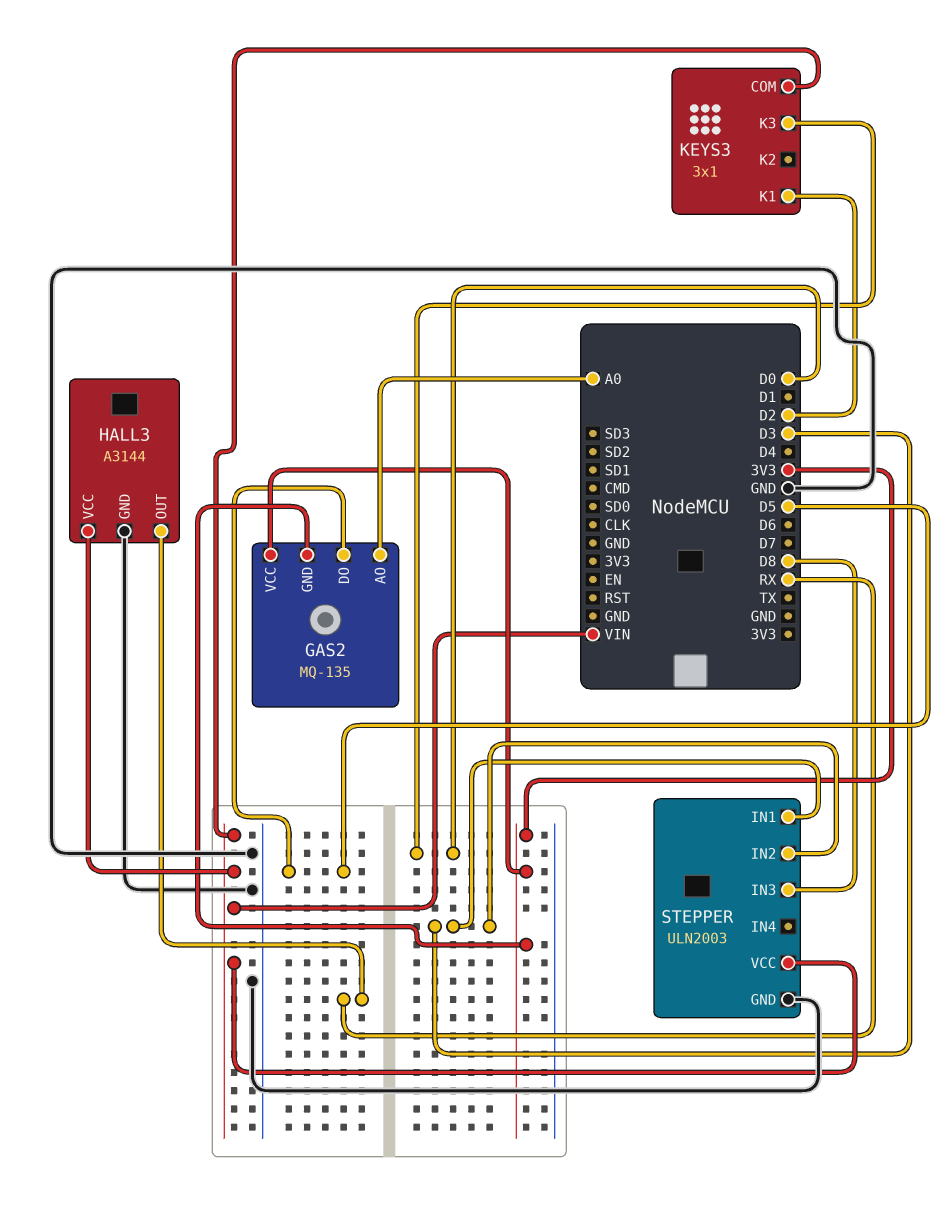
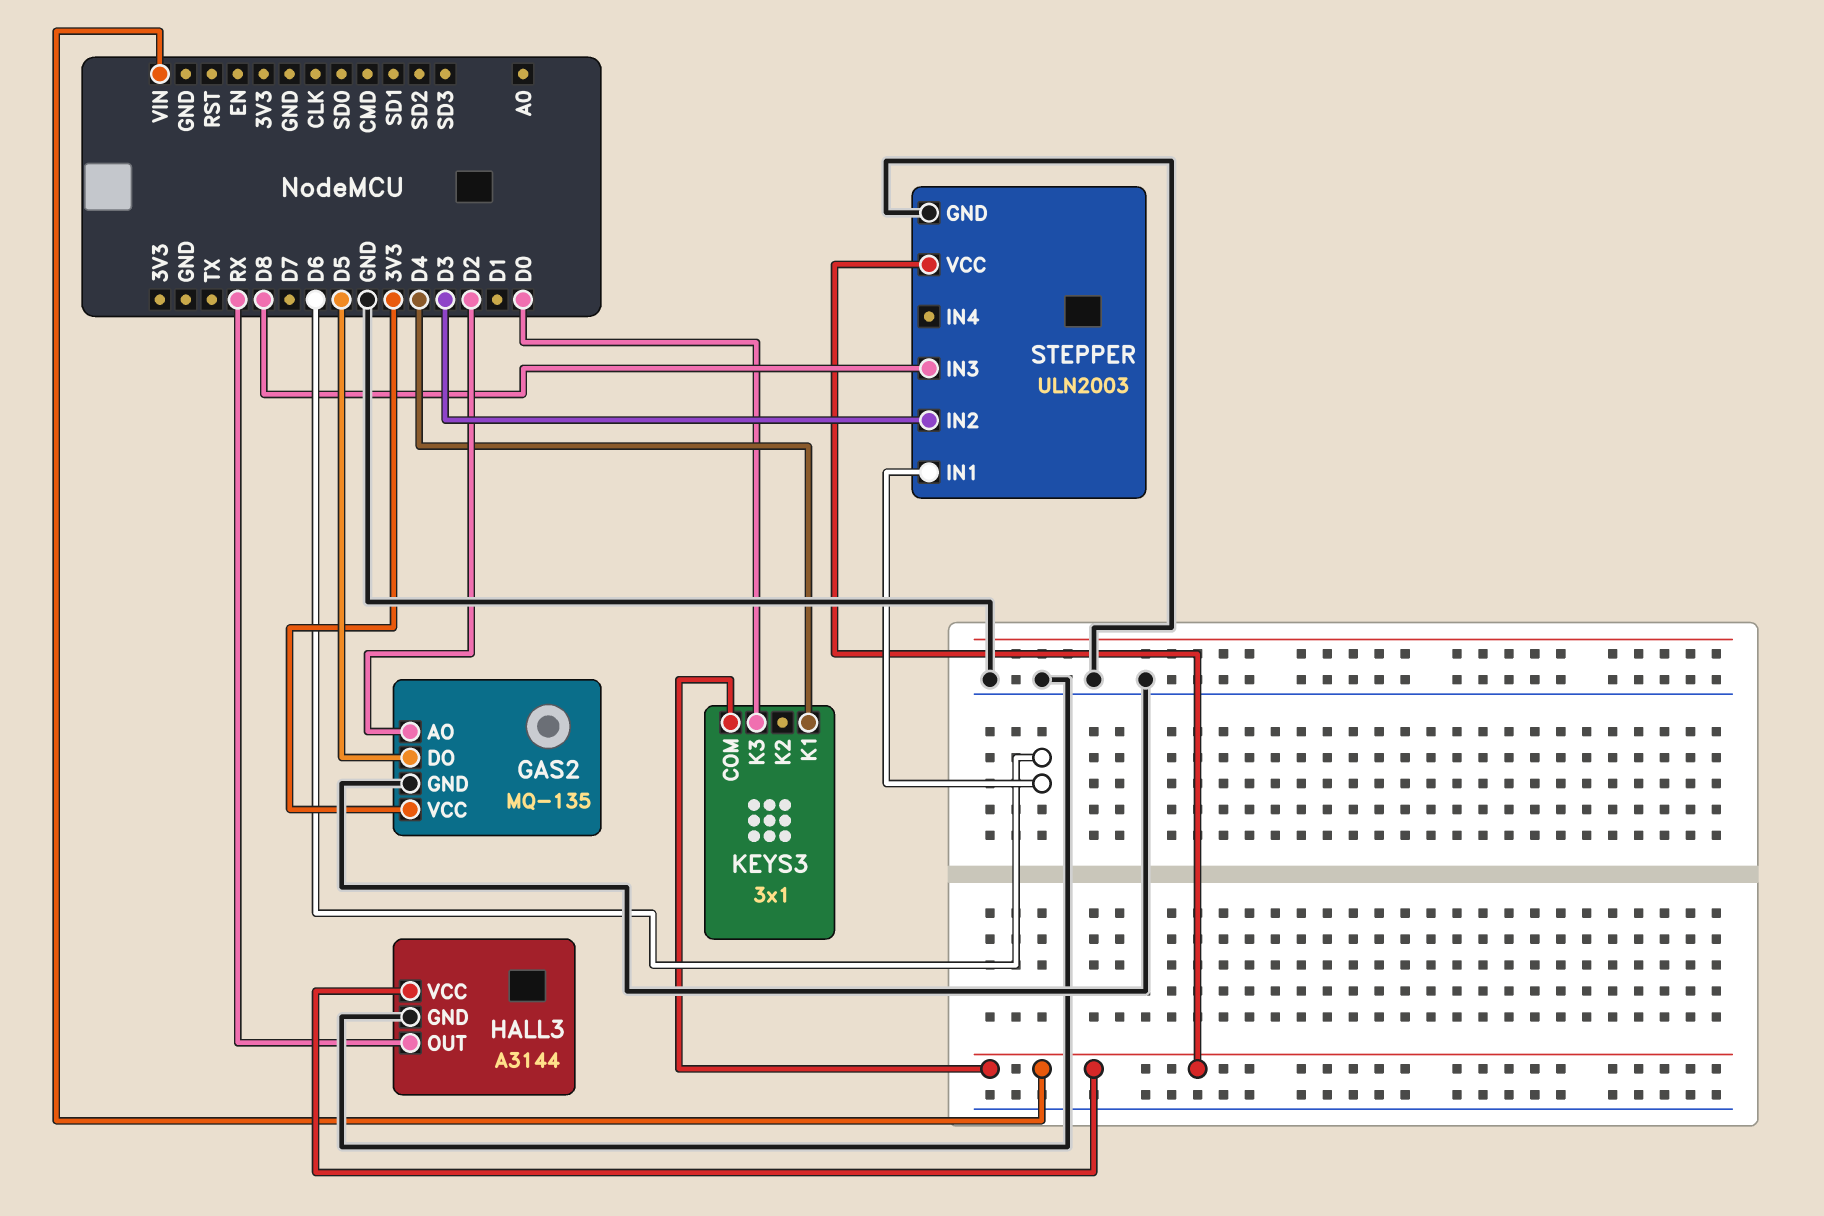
GAS2 pin AO: A0 -> D2
GAS2 pin GND: 3V3 -> GND
KEYS3 pin K1: D2 -> D4
STEPPER pin IN1: D3 -> D6

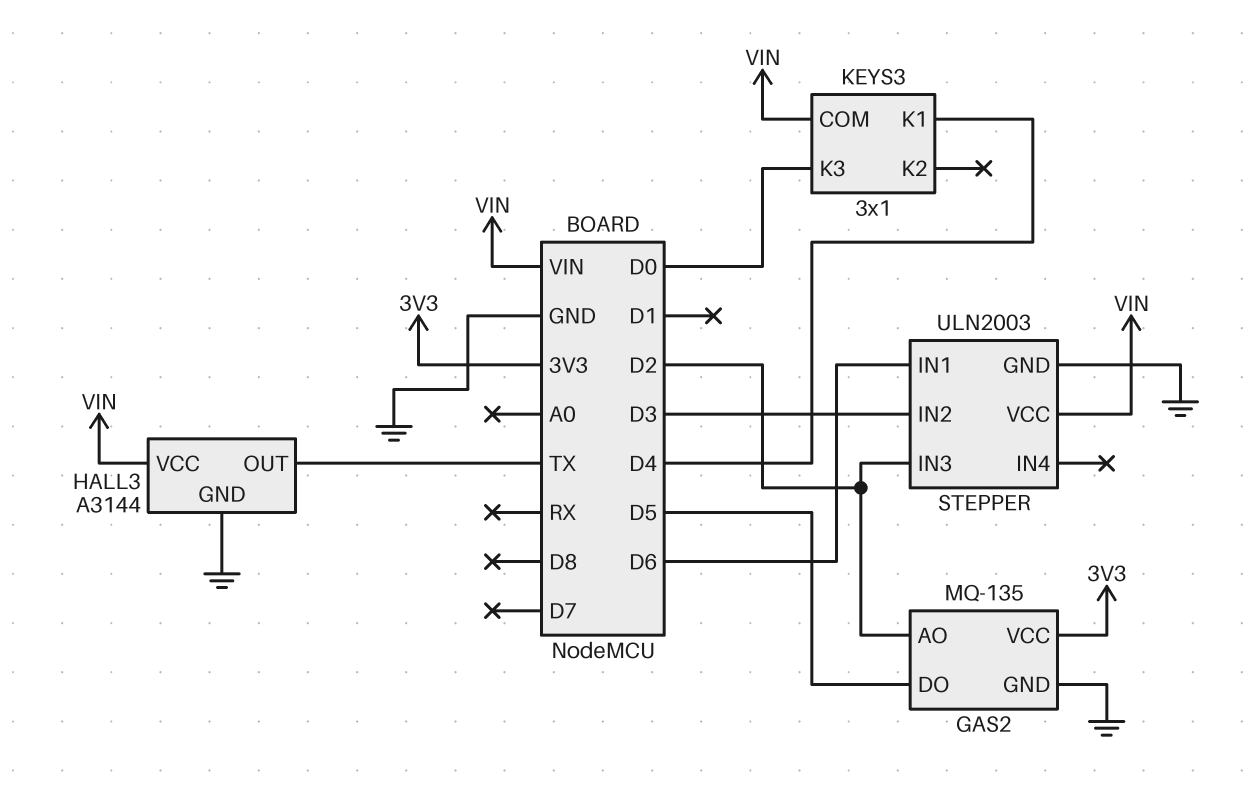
HALL3 pin OUT: RX -> TX
STEPPER pin IN3: D8 -> D2

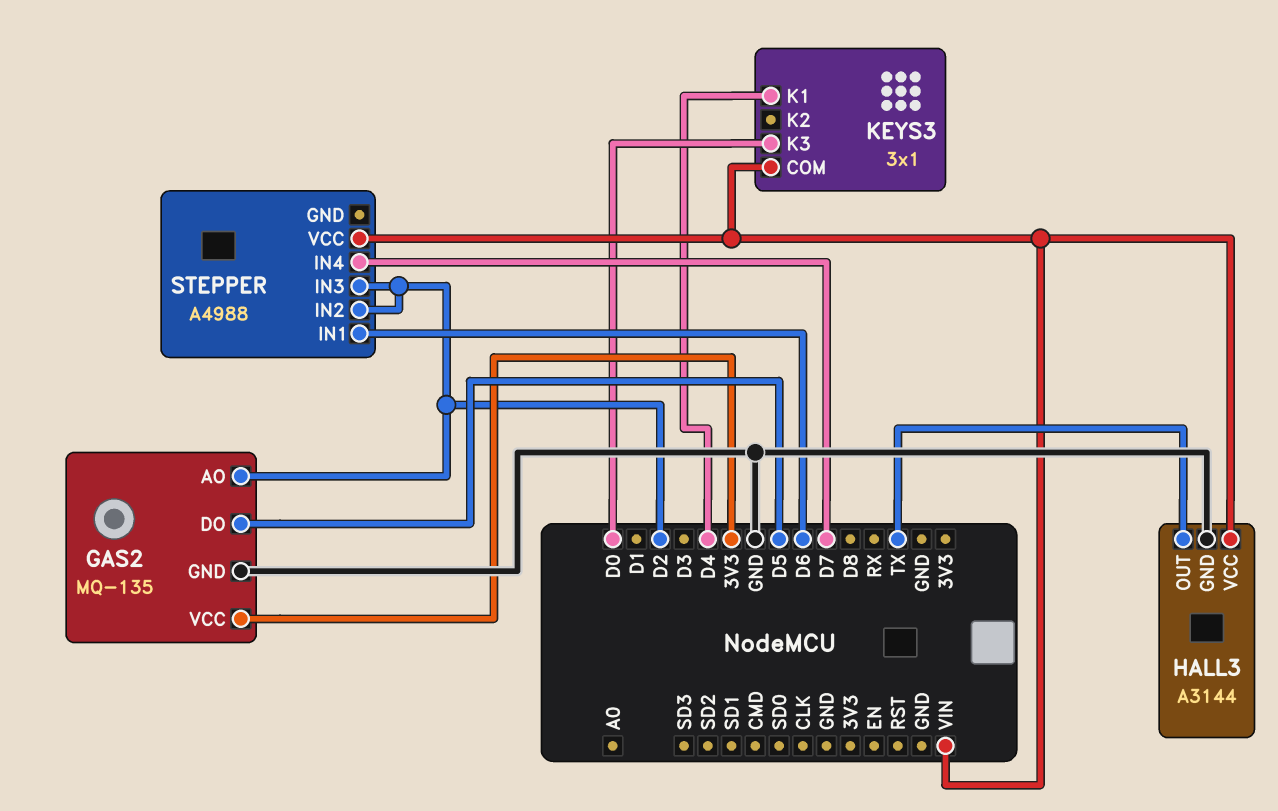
STEPPER: ULN2003 -> A4988
STEPPER pin GND: GND -> none
STEPPER pin IN2: D3 -> D2
STEPPER pin IN4: none -> D7

